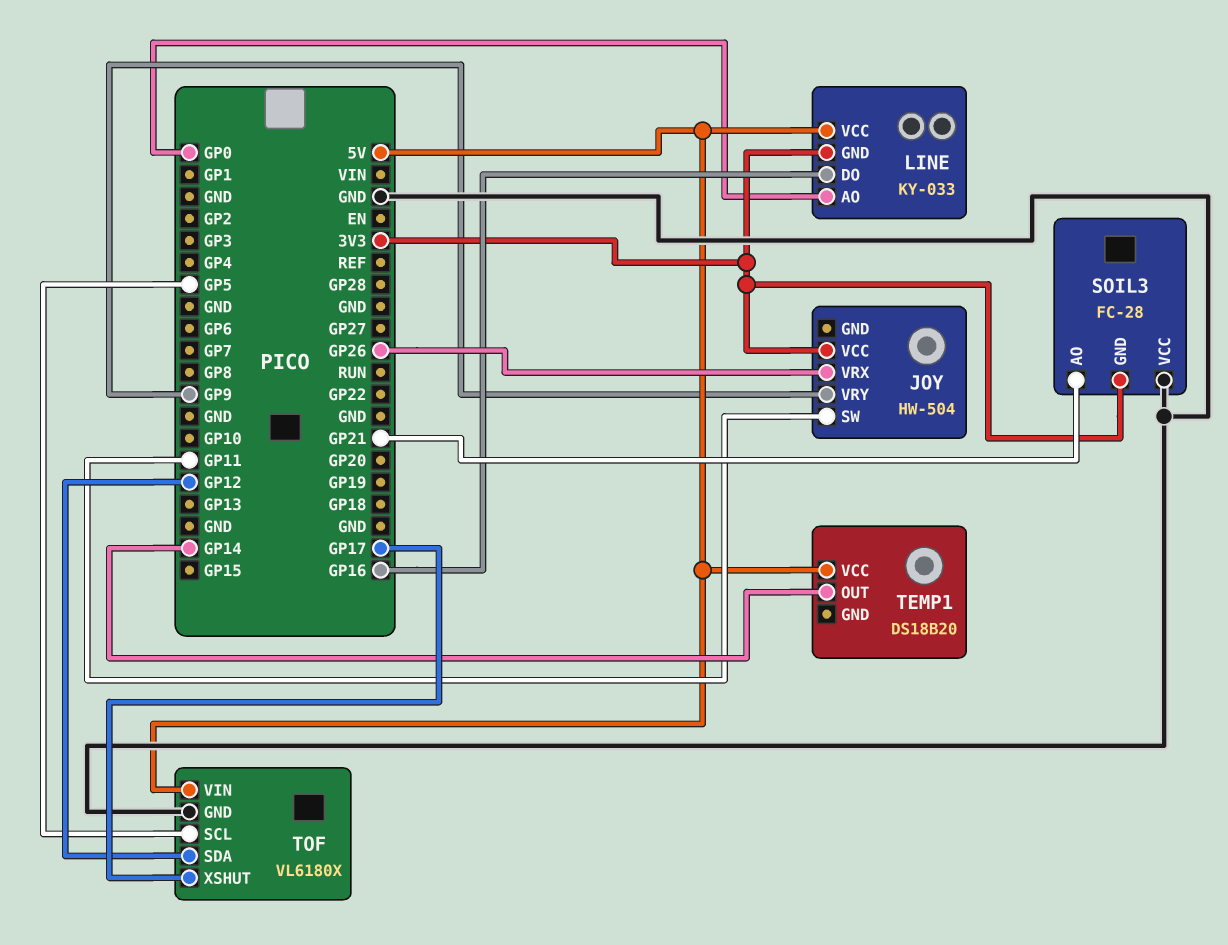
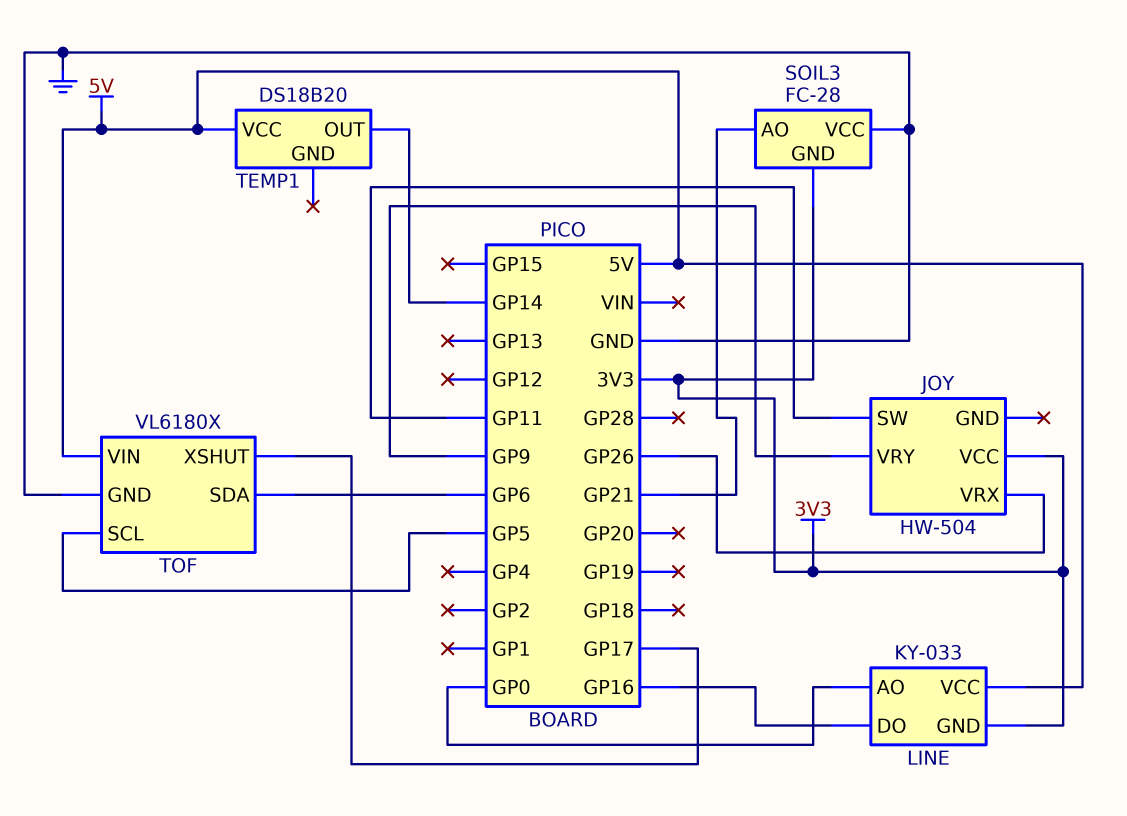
TOF pin SDA: GP12 -> GP6

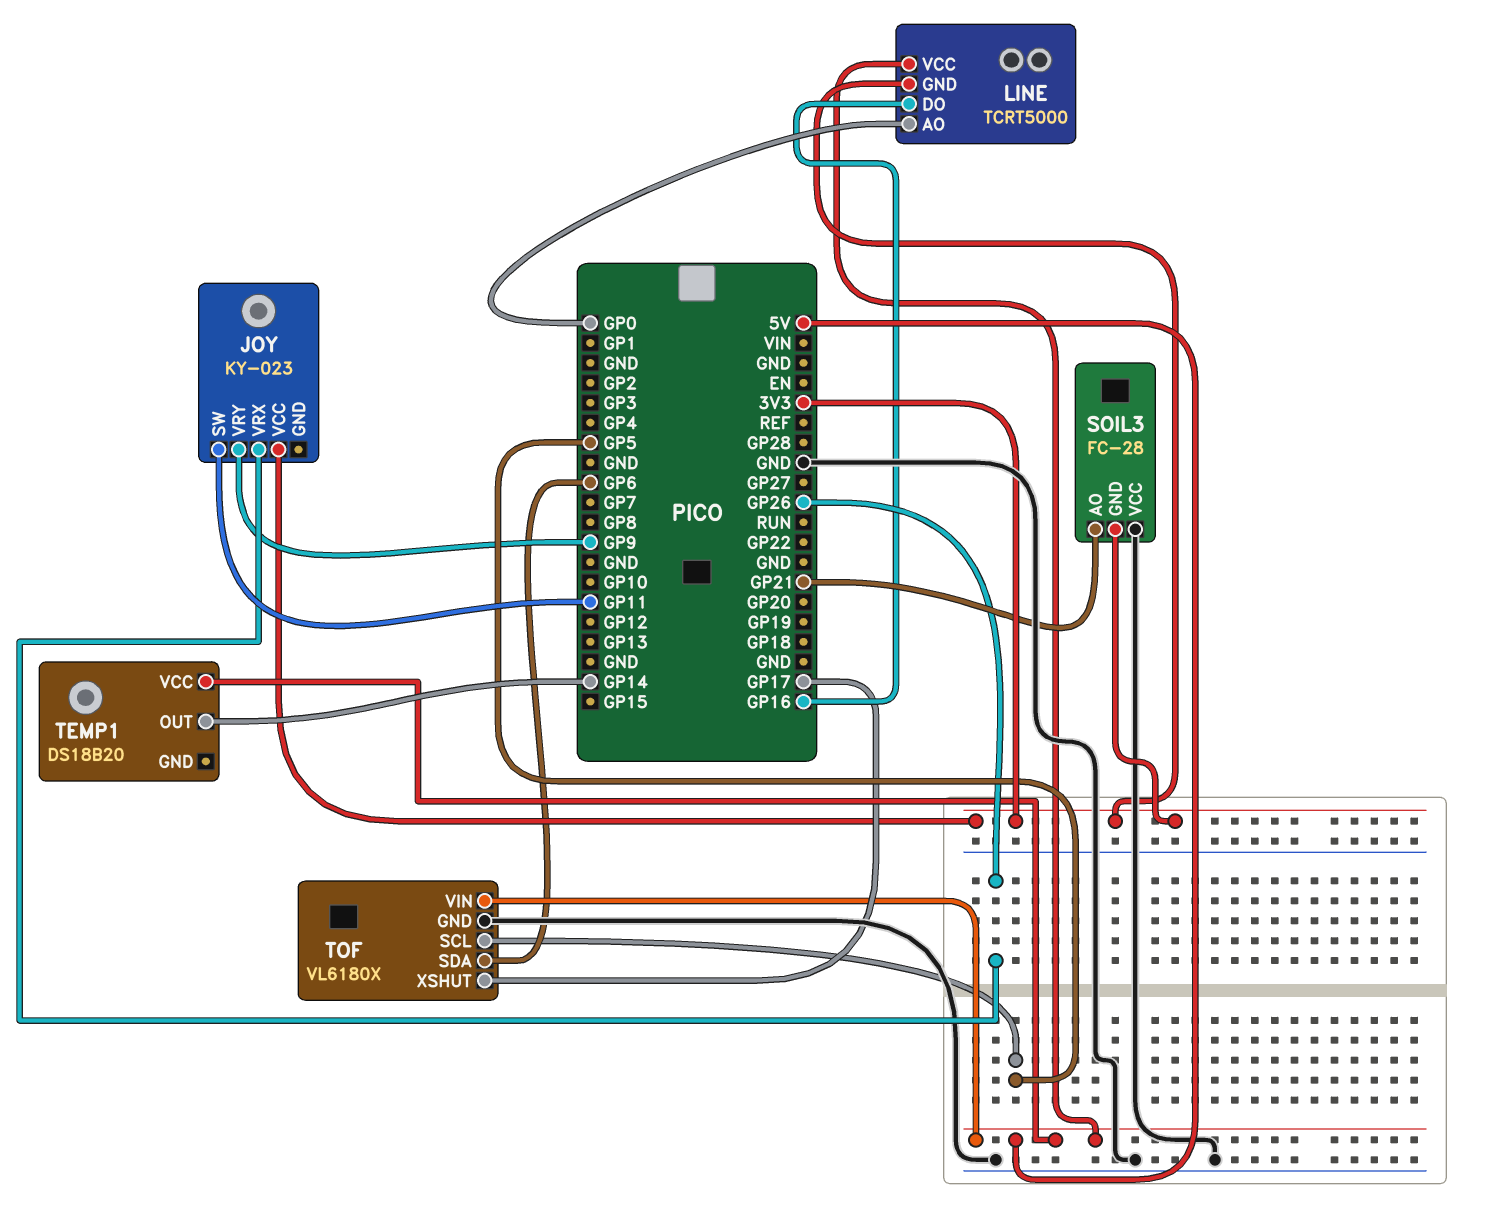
JOY: HW-504 -> KY-023
LINE: KY-033 -> TCRT5000

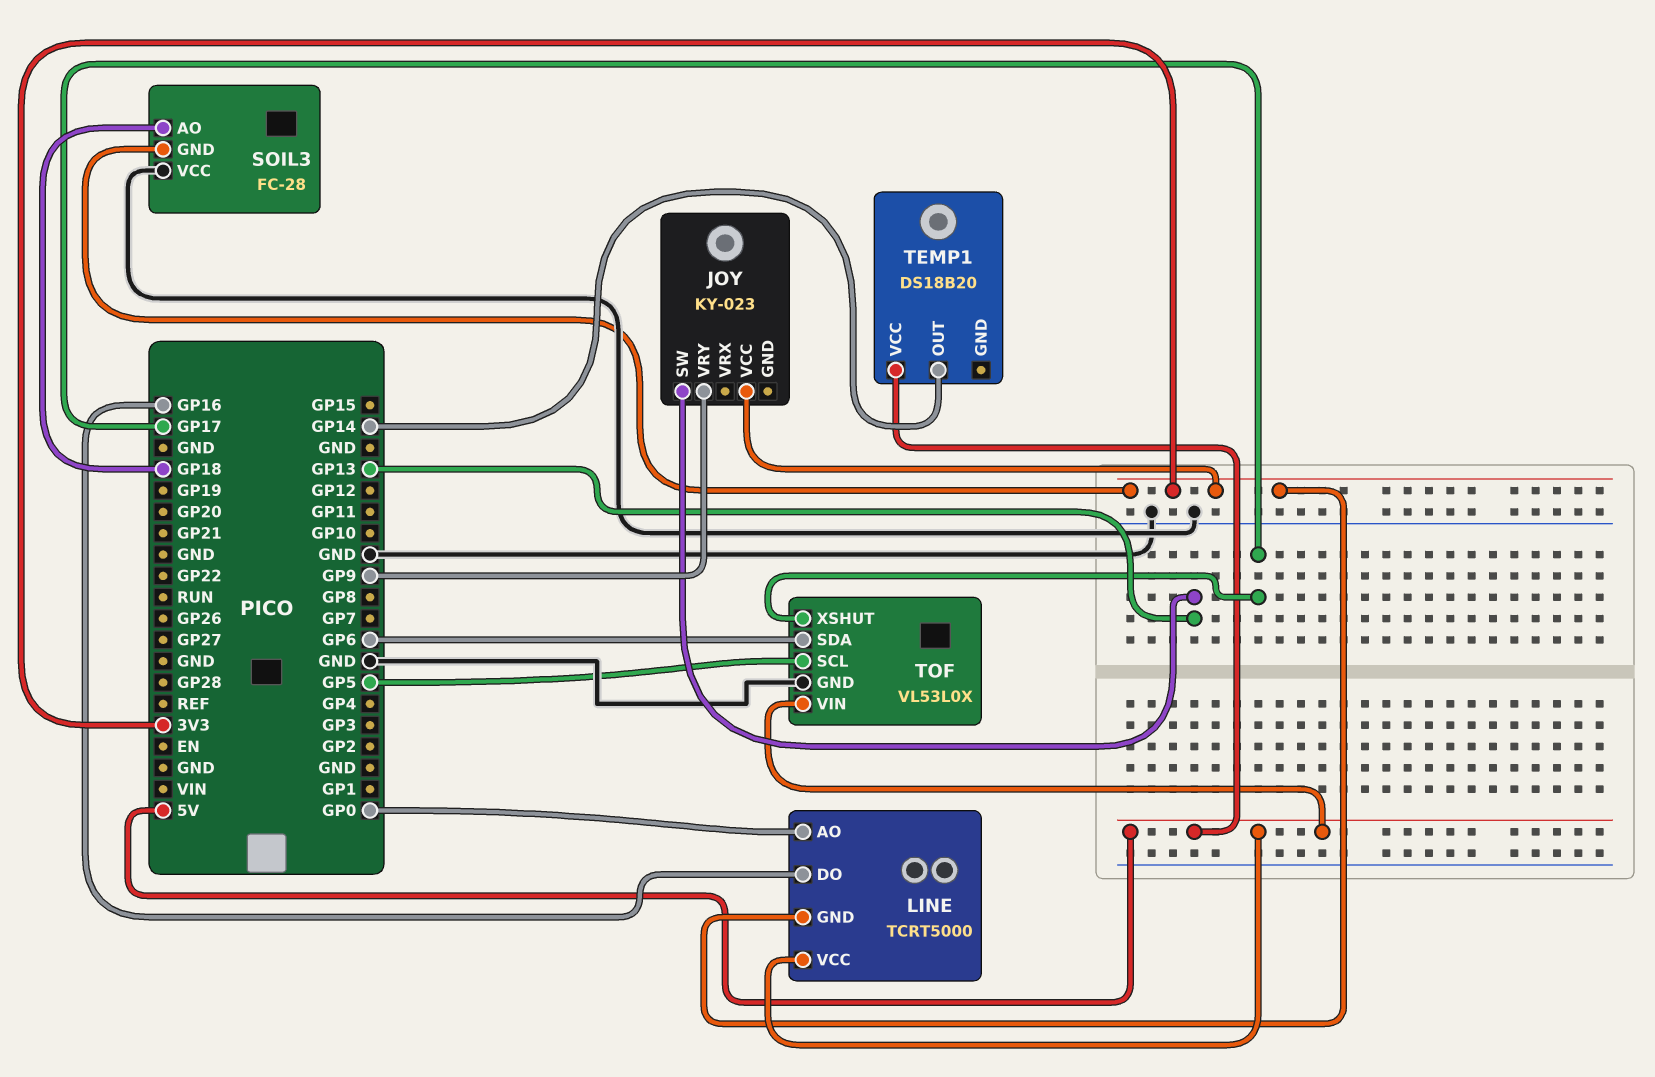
JOY pin SW: GP11 -> GP13
JOY pin VRX: GP26 -> none
SOIL3 pin AO: GP21 -> GP18
TOF: VL6180X -> VL53L0X

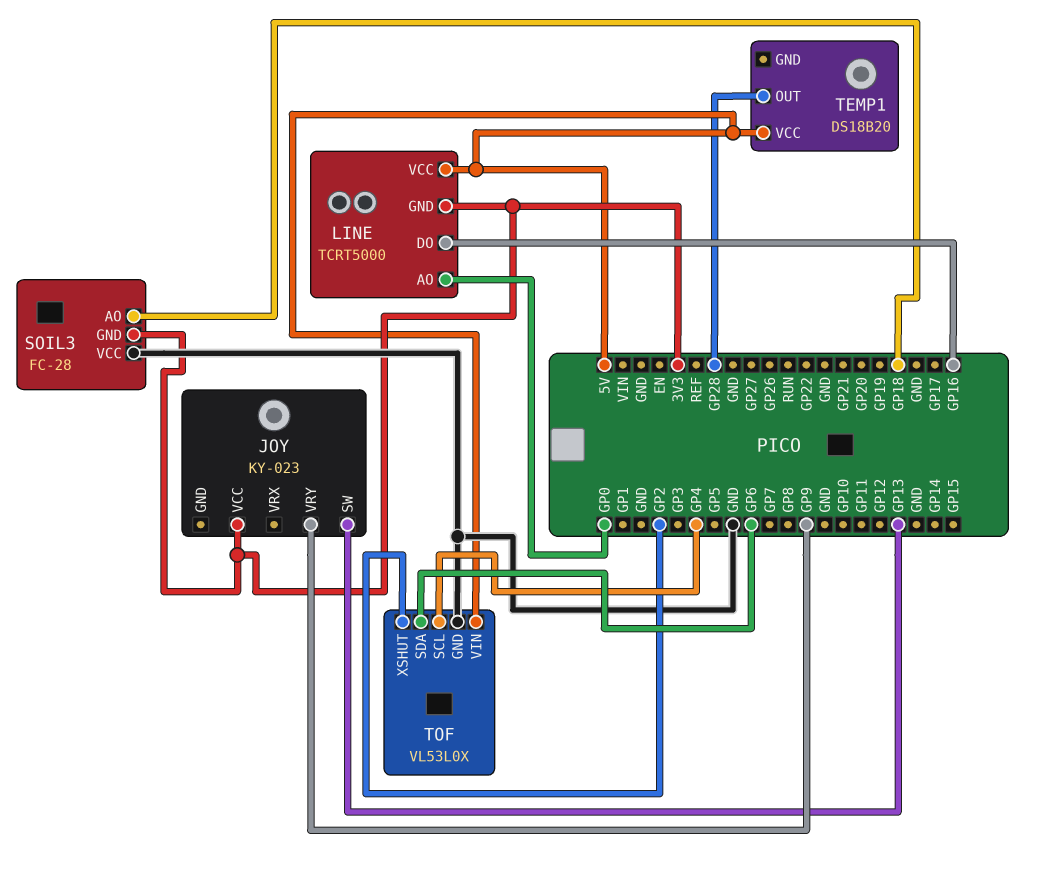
TEMP1 pin OUT: GP14 -> GP28
TOF pin SCL: GP5 -> GP4
TOF pin XSHUT: GP17 -> GP2

